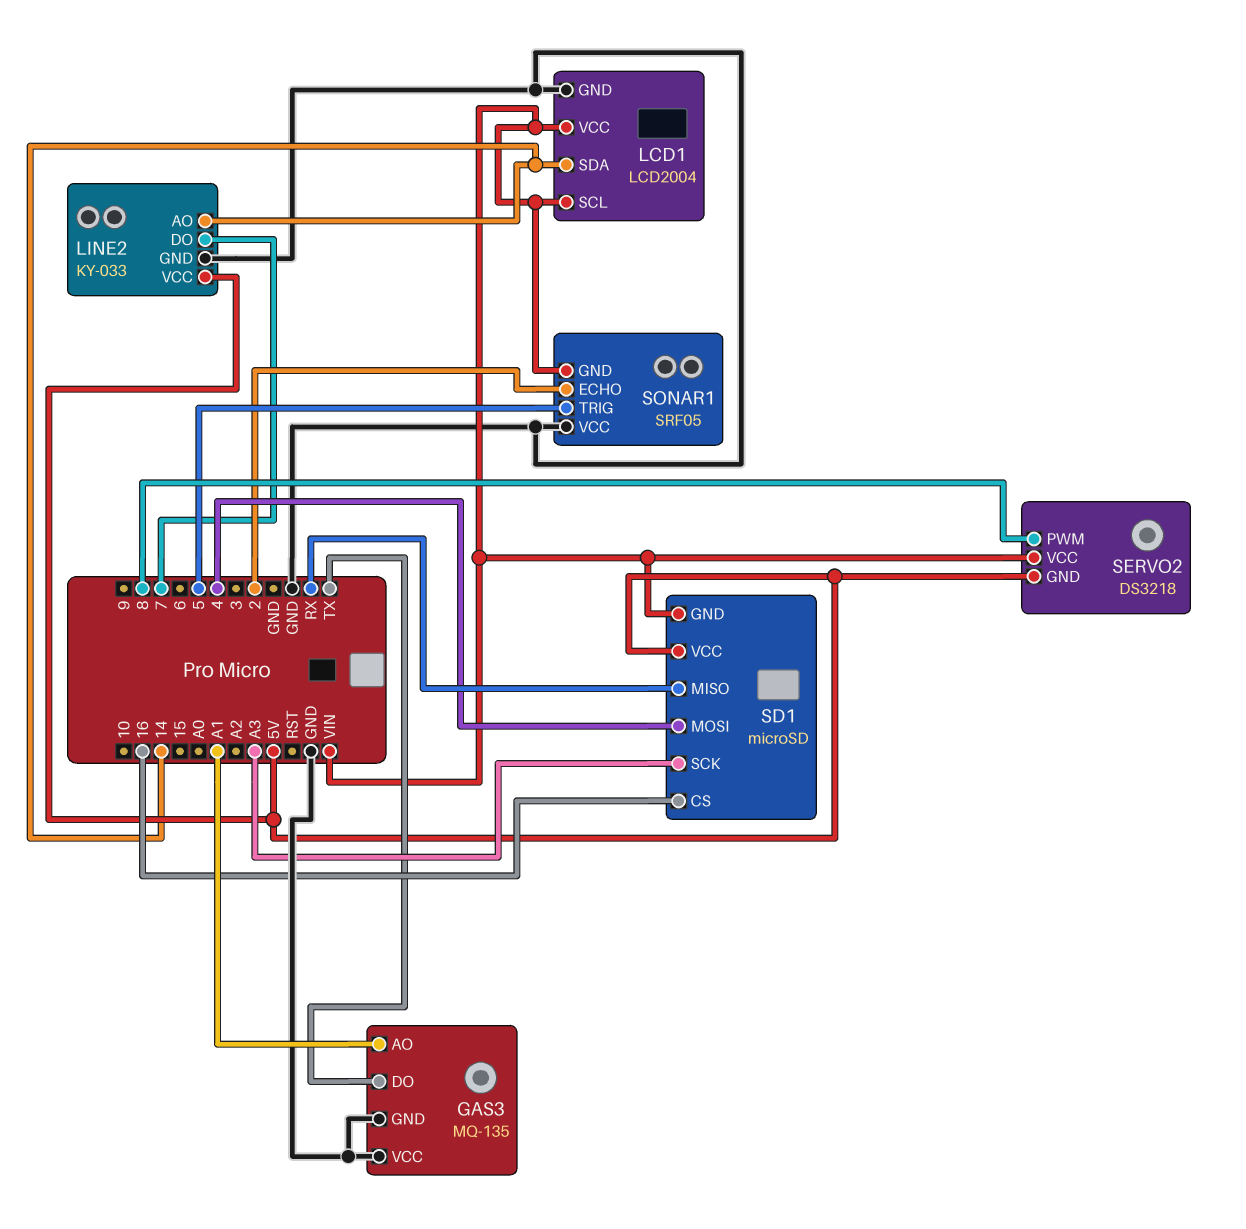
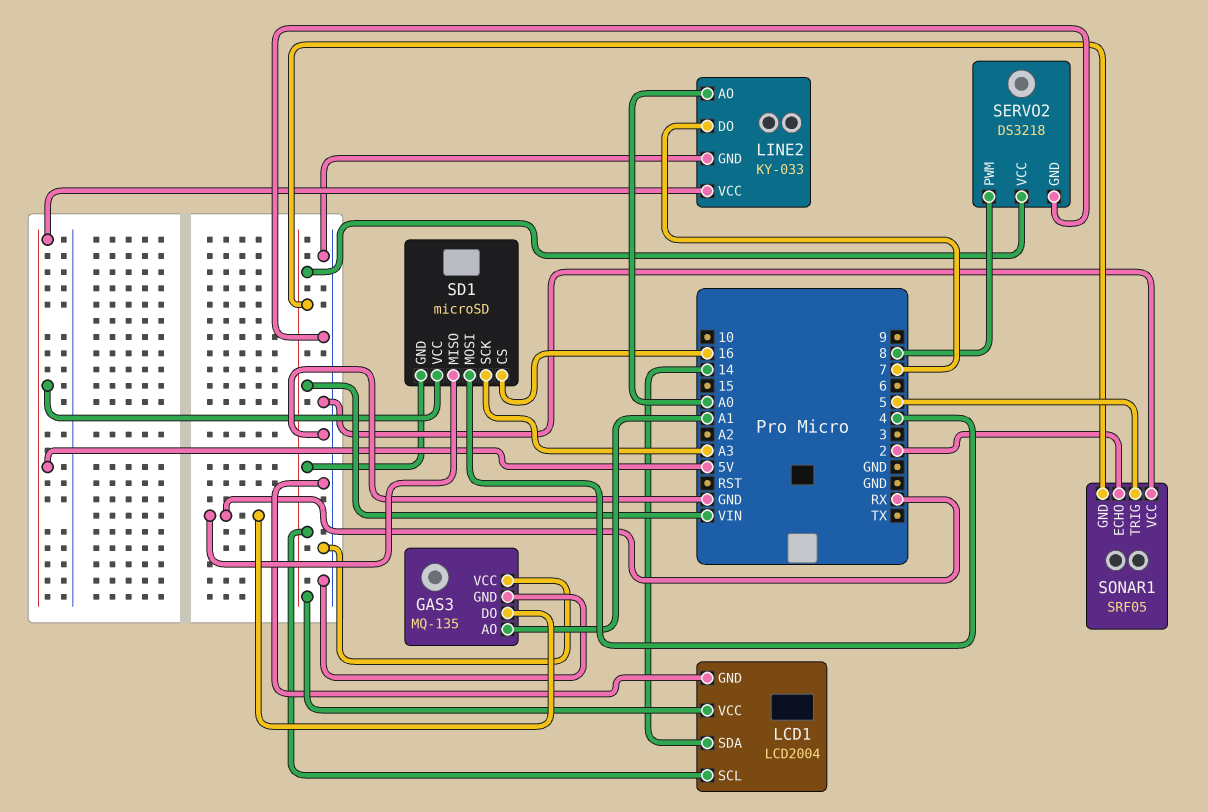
GAS3 pin DO: TX -> RX
LINE2 pin AO: 14 -> A0
SERVO2 pin GND: 5V -> GND

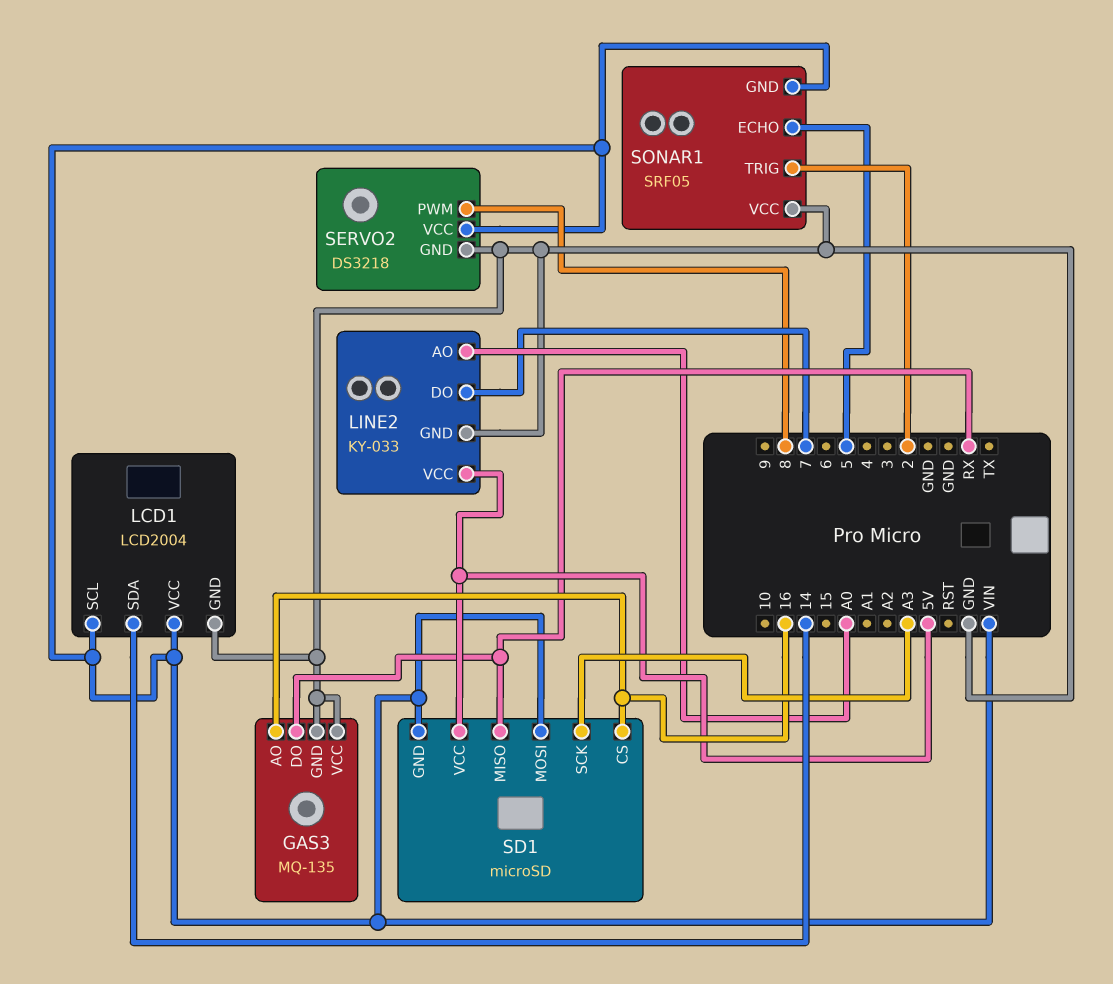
GAS3 pin AO: A1 -> 16
SD1 pin MOSI: 4 -> VIN
SONAR1 pin ECHO: 2 -> 5
SONAR1 pin TRIG: 5 -> 2

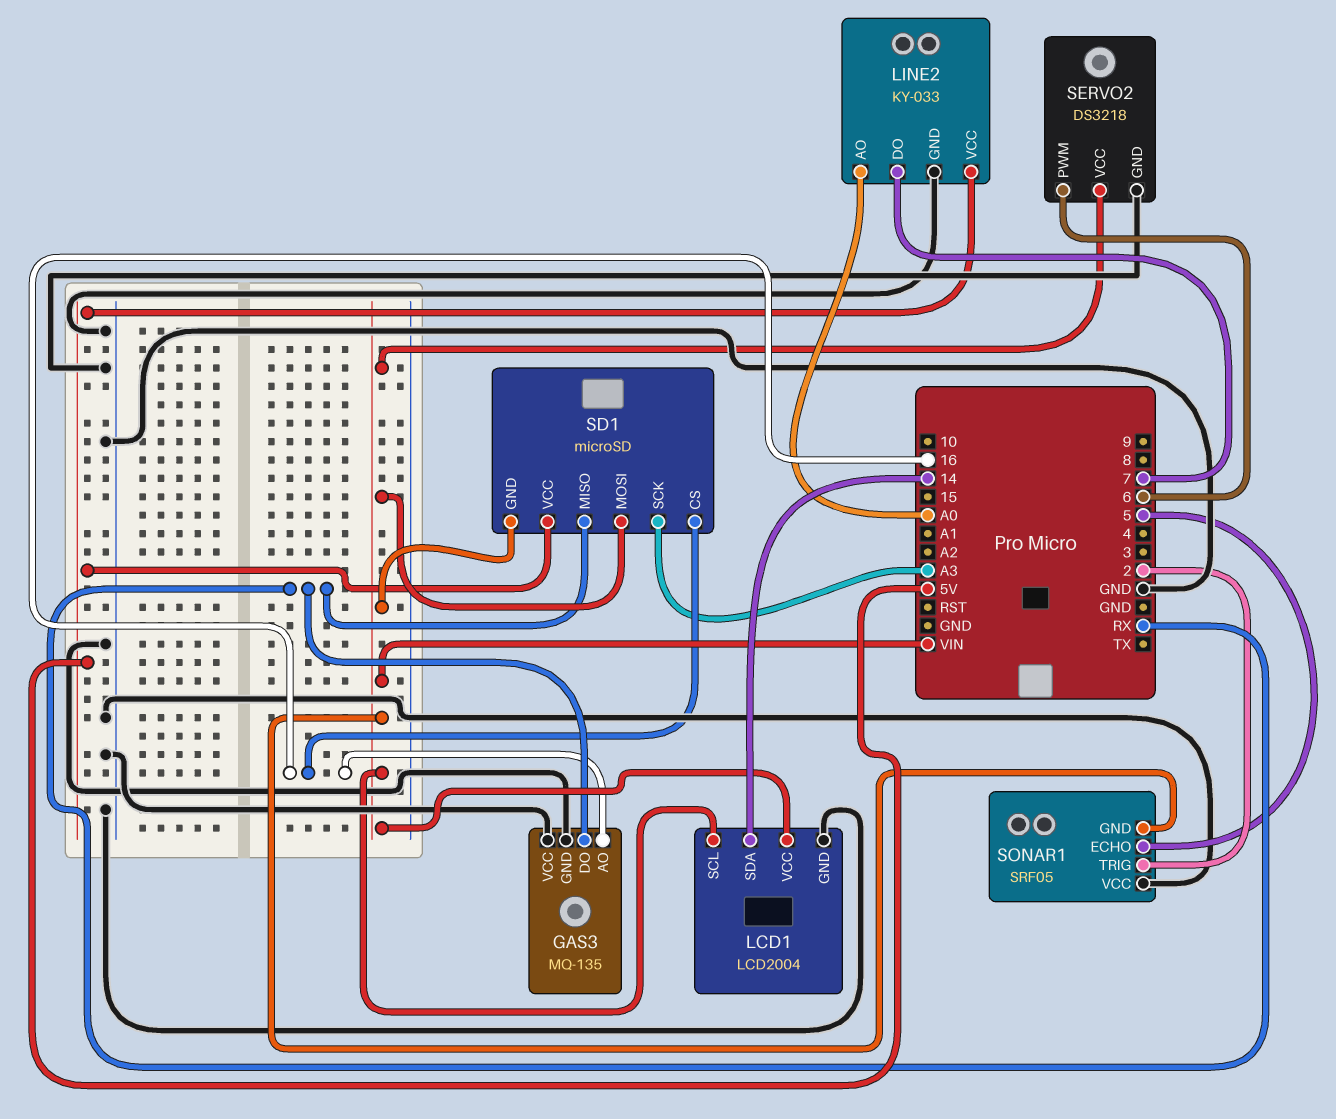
SERVO2 pin PWM: 8 -> 6

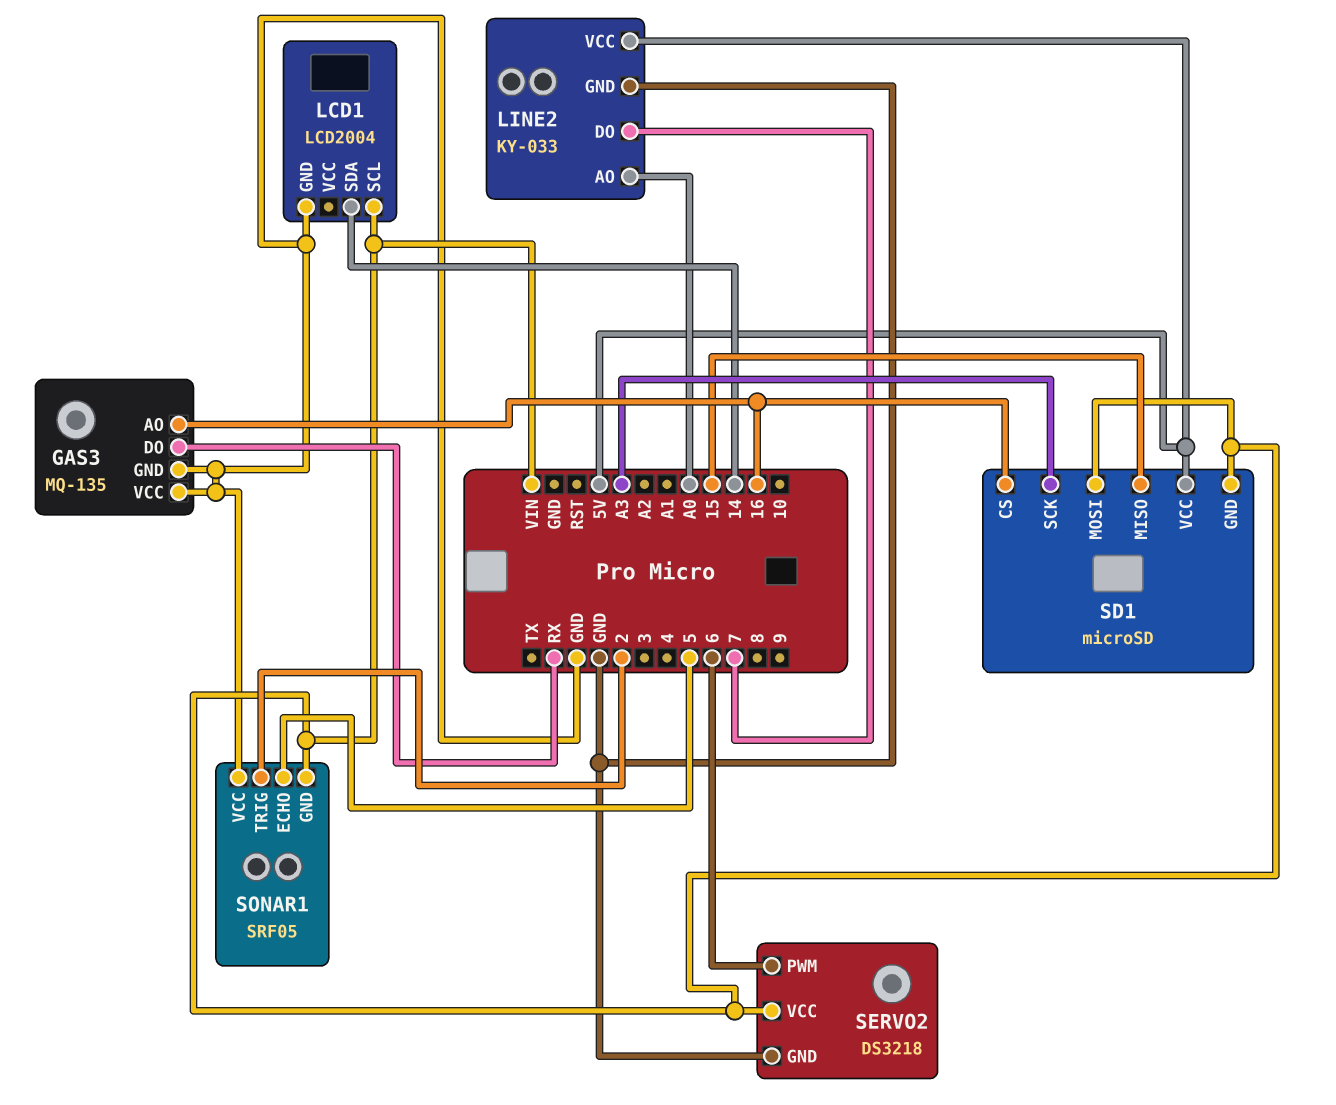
LCD1 pin VCC: VIN -> none
SD1 pin MISO: RX -> 15

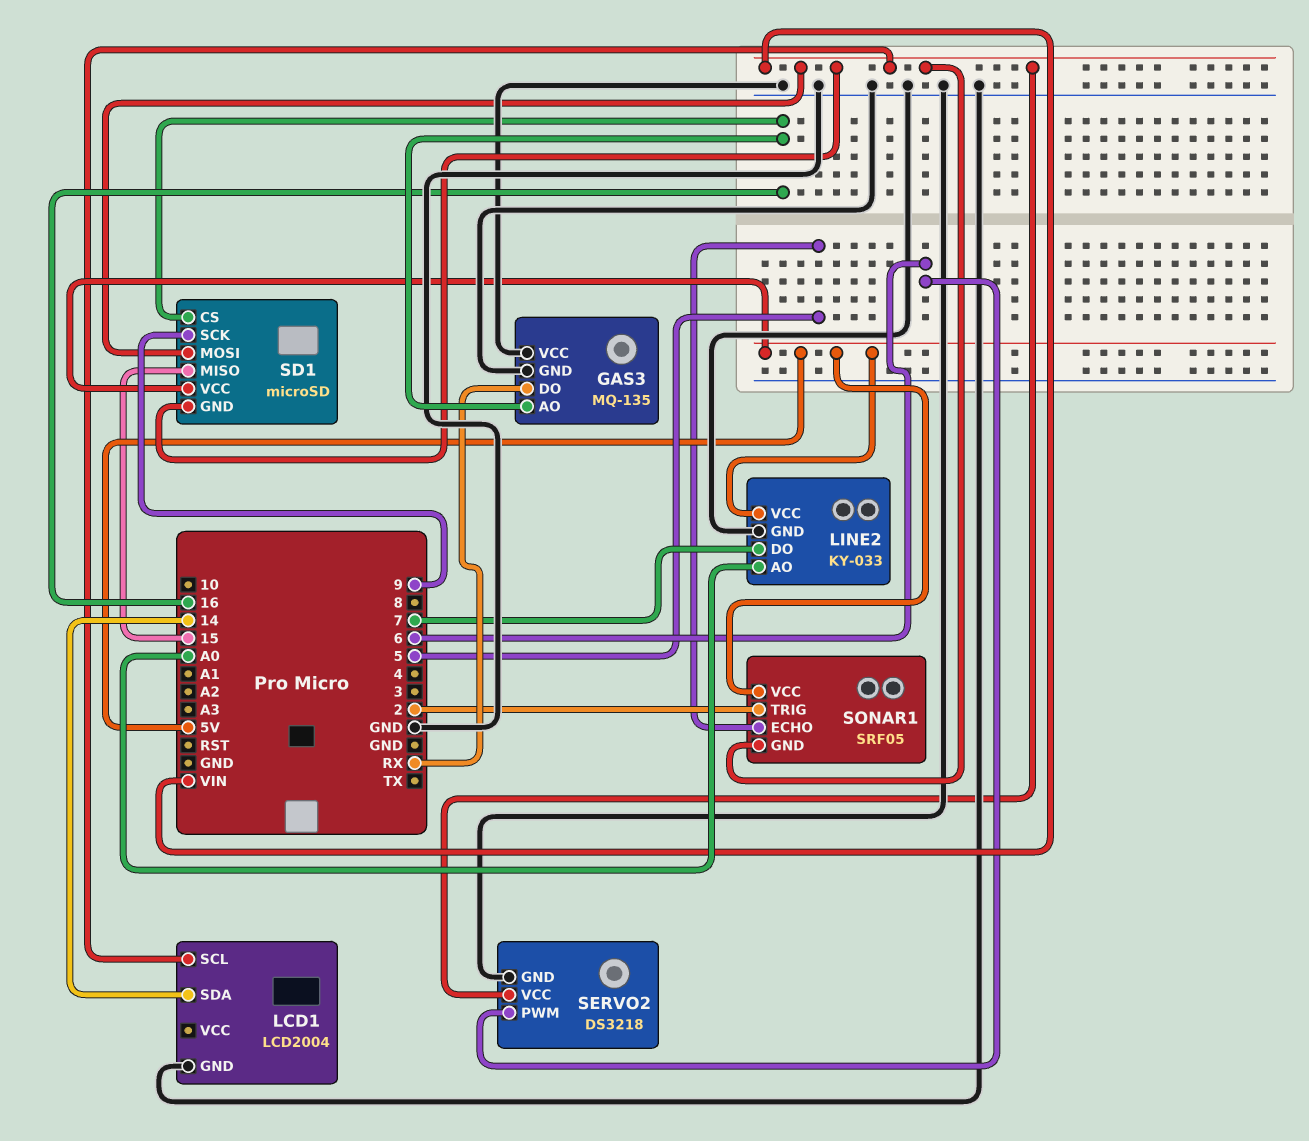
SD1 pin SCK: A3 -> 9
SONAR1 pin VCC: GND -> 5V

